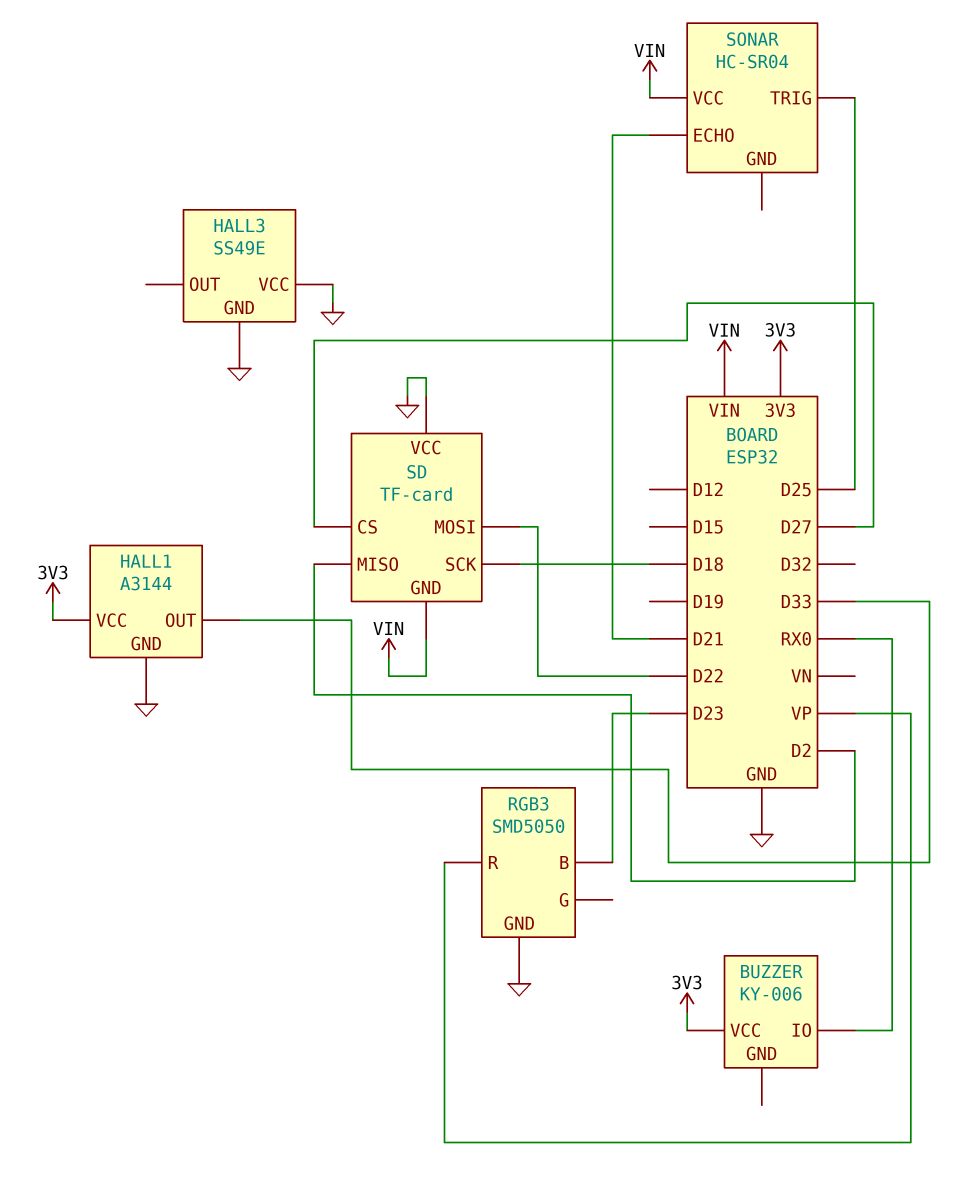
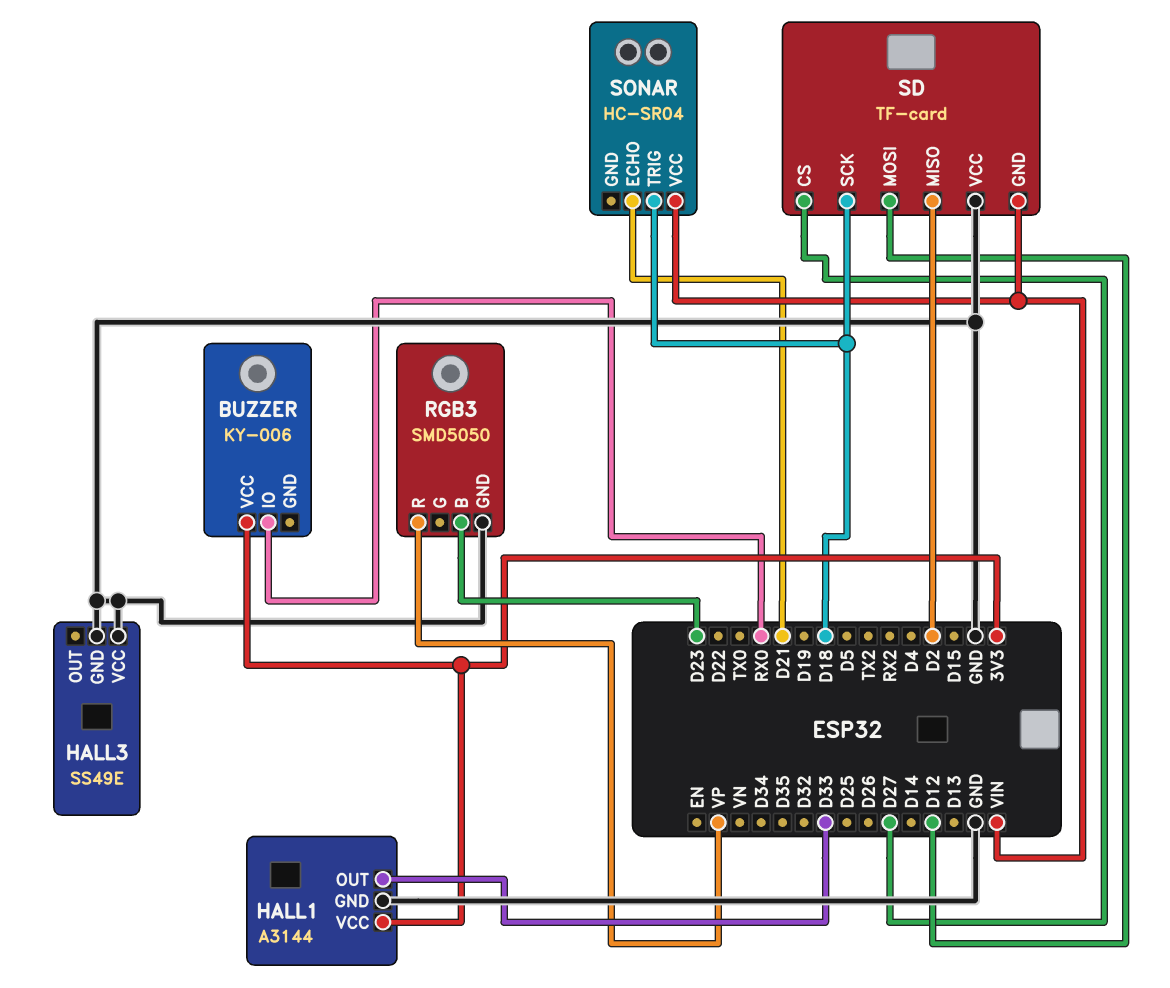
SD pin MOSI: D22 -> D12
SONAR pin TRIG: D25 -> D18

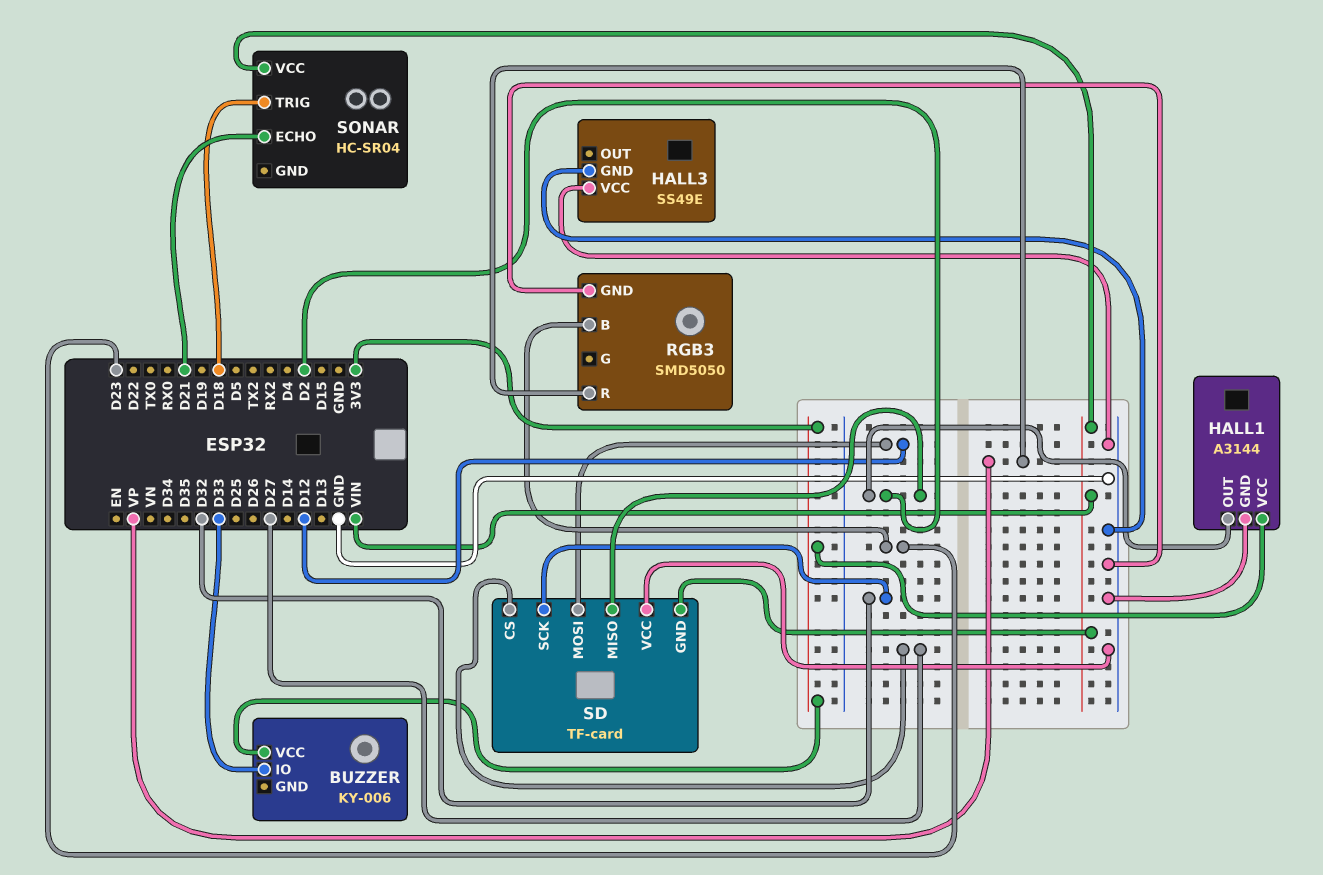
BUZZER pin IO: RX0 -> D33
HALL1 pin OUT: D33 -> D2
SD pin SCK: D18 -> D32

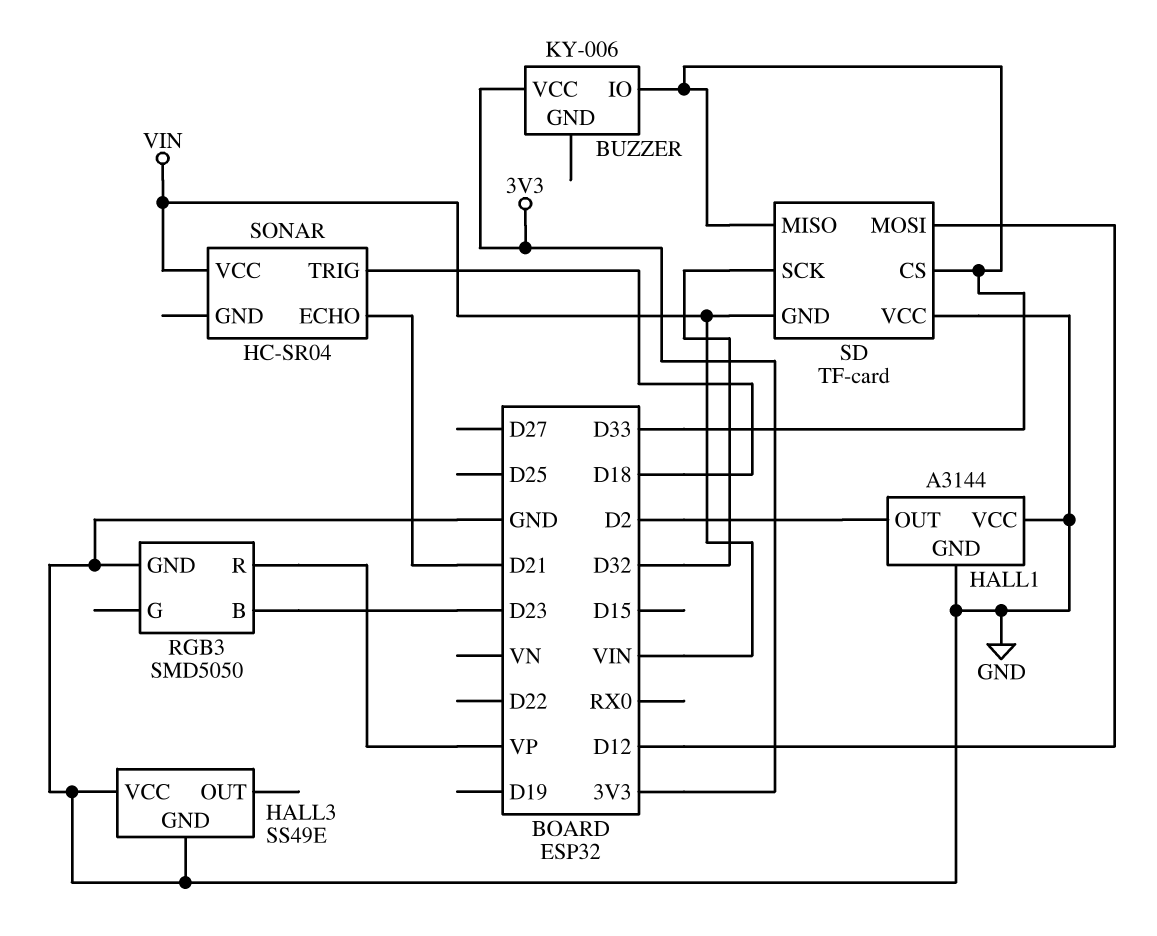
HALL1 pin VCC: 3V3 -> GND
SD pin CS: D27 -> D33
SD pin MISO: D2 -> D33

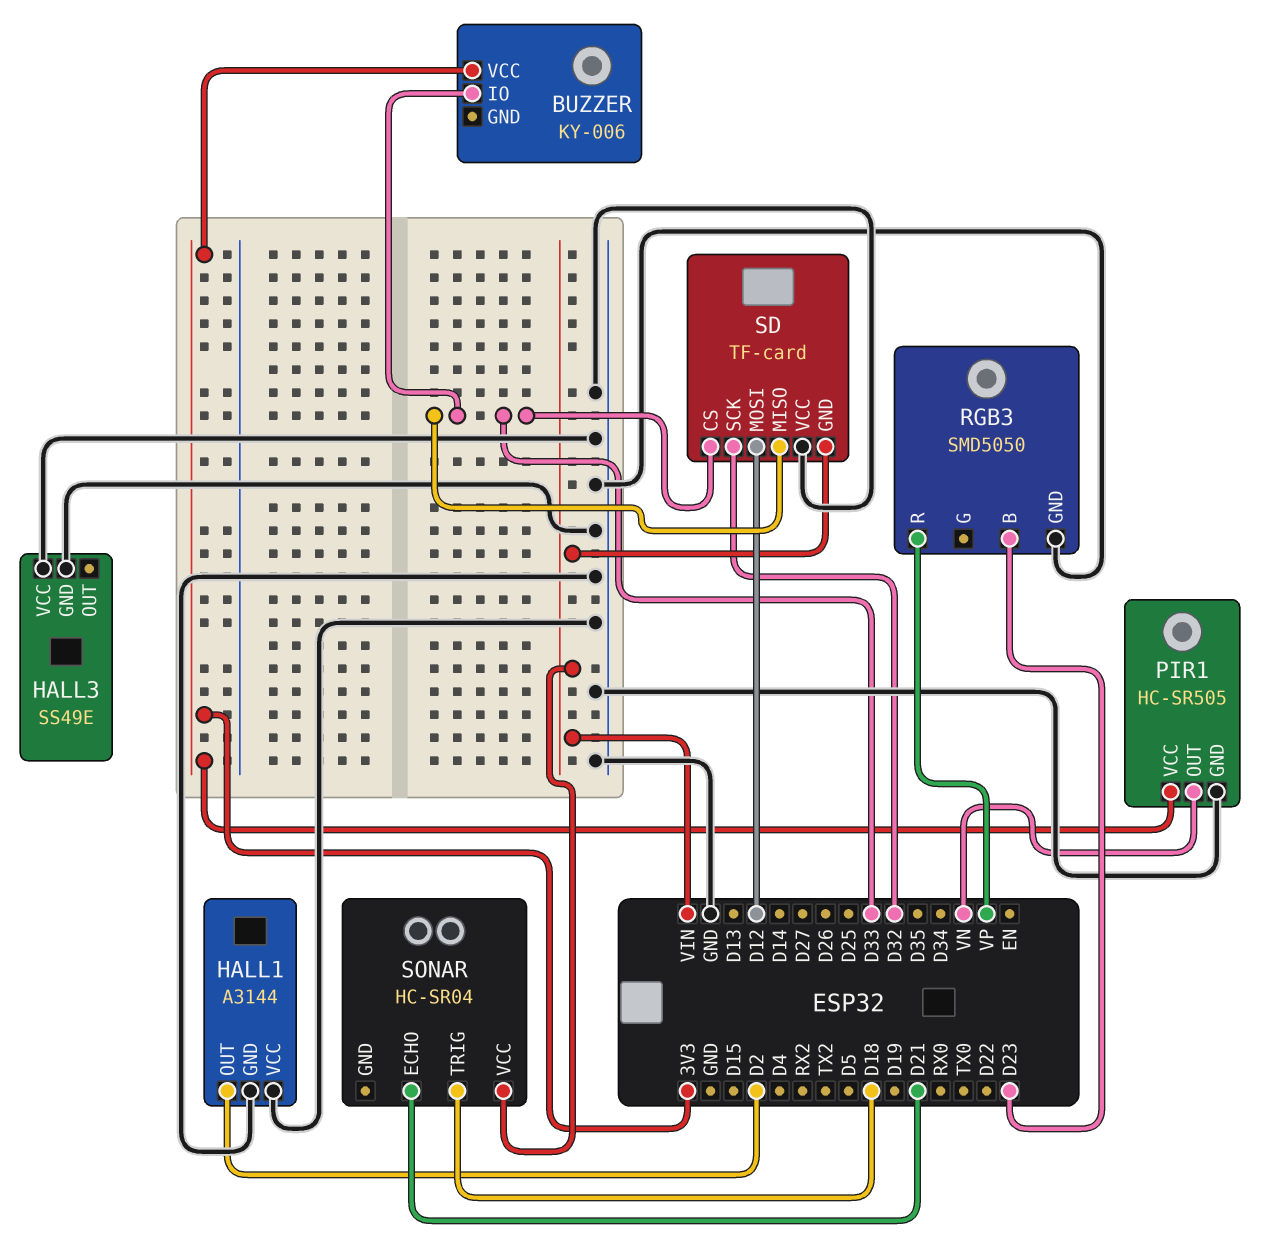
PIR1: none -> HC-SR505
PIR1 pin GND: none -> GND
PIR1 pin OUT: none -> VN
PIR1 pin VCC: none -> 3V3

